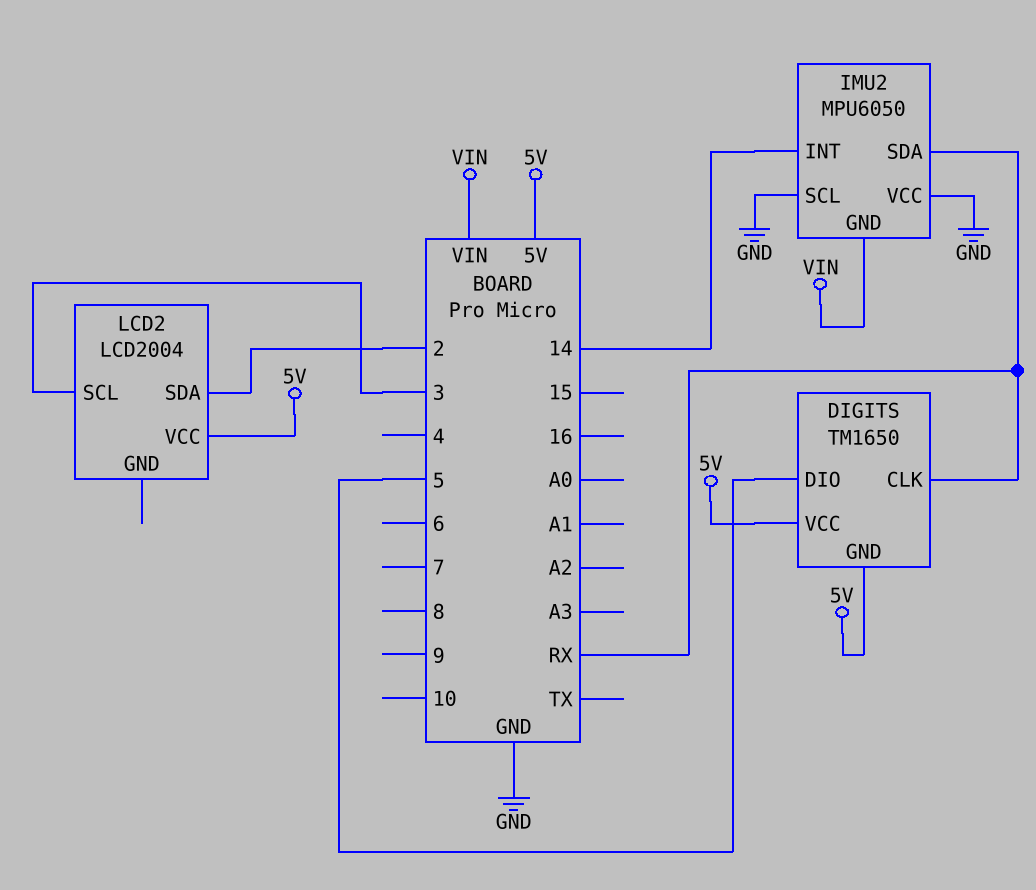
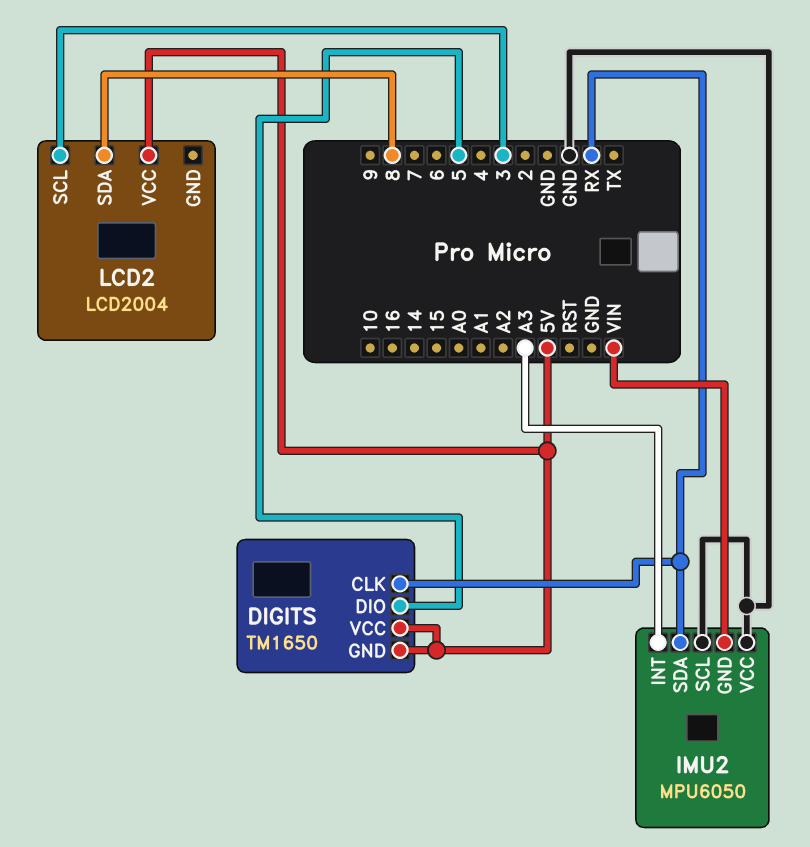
IMU2 pin INT: 14 -> A3
LCD2 pin SDA: 2 -> 8

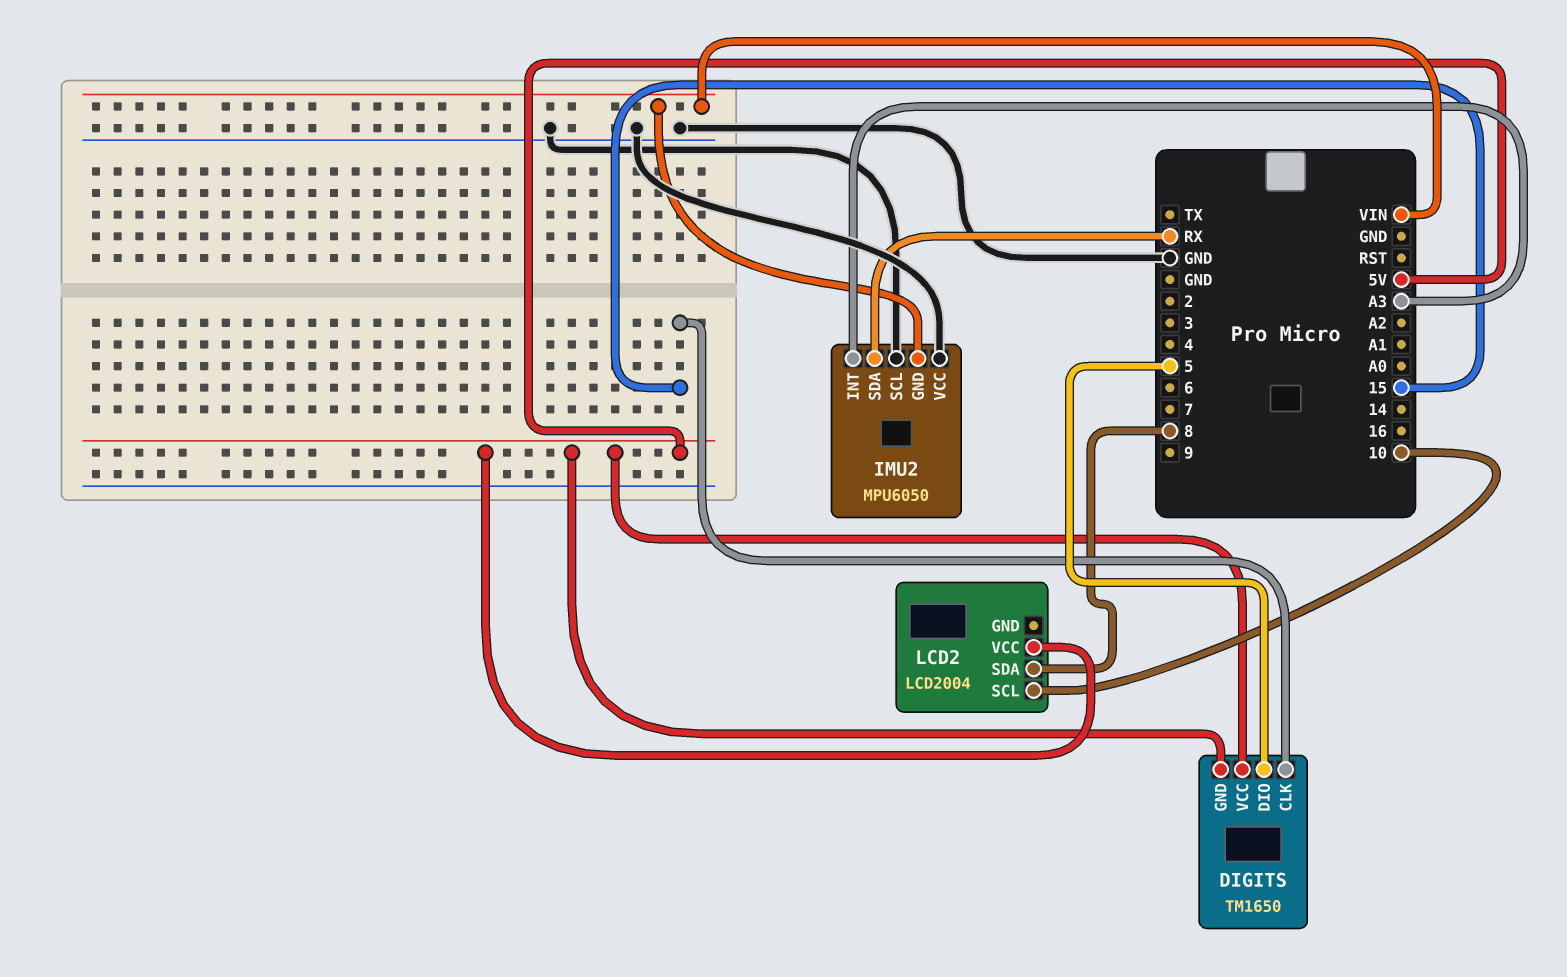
DIGITS pin CLK: RX -> 15
LCD2 pin SCL: 3 -> 10

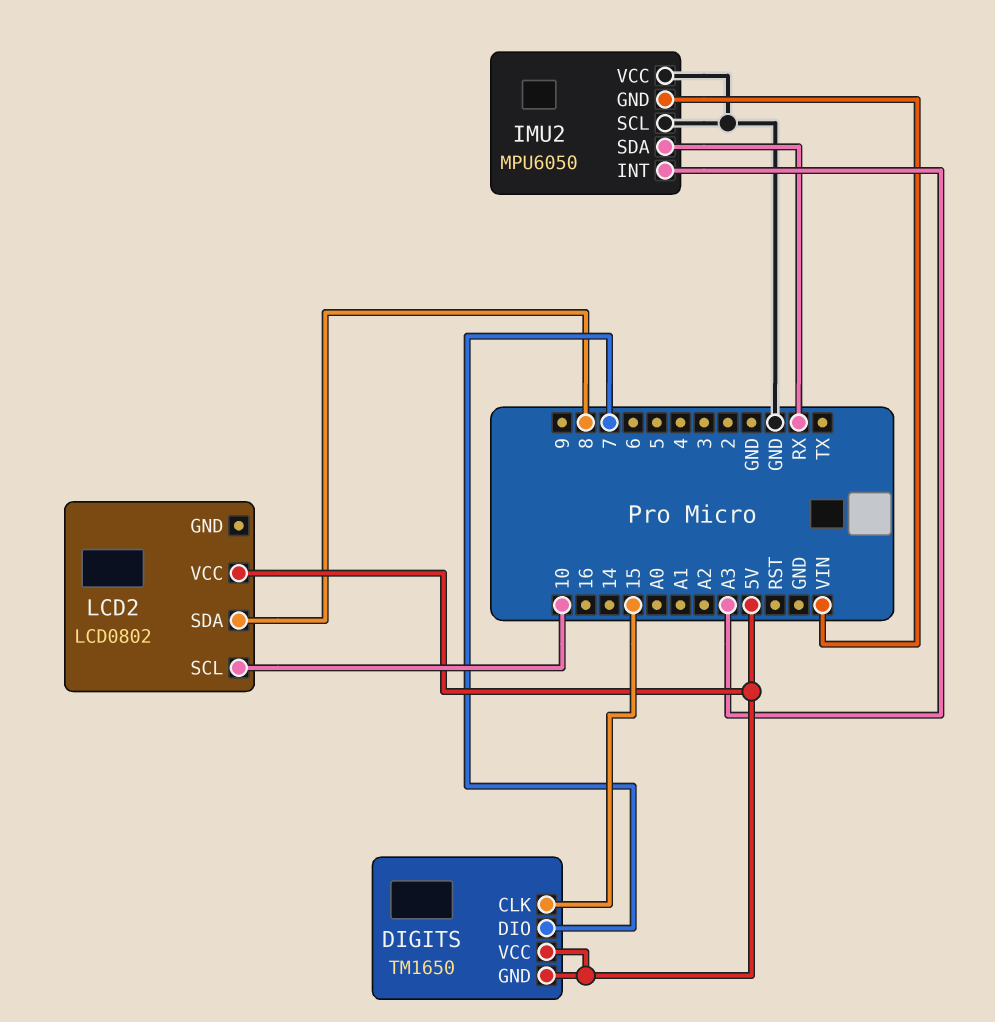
DIGITS pin DIO: 5 -> 7
LCD2: LCD2004 -> LCD0802

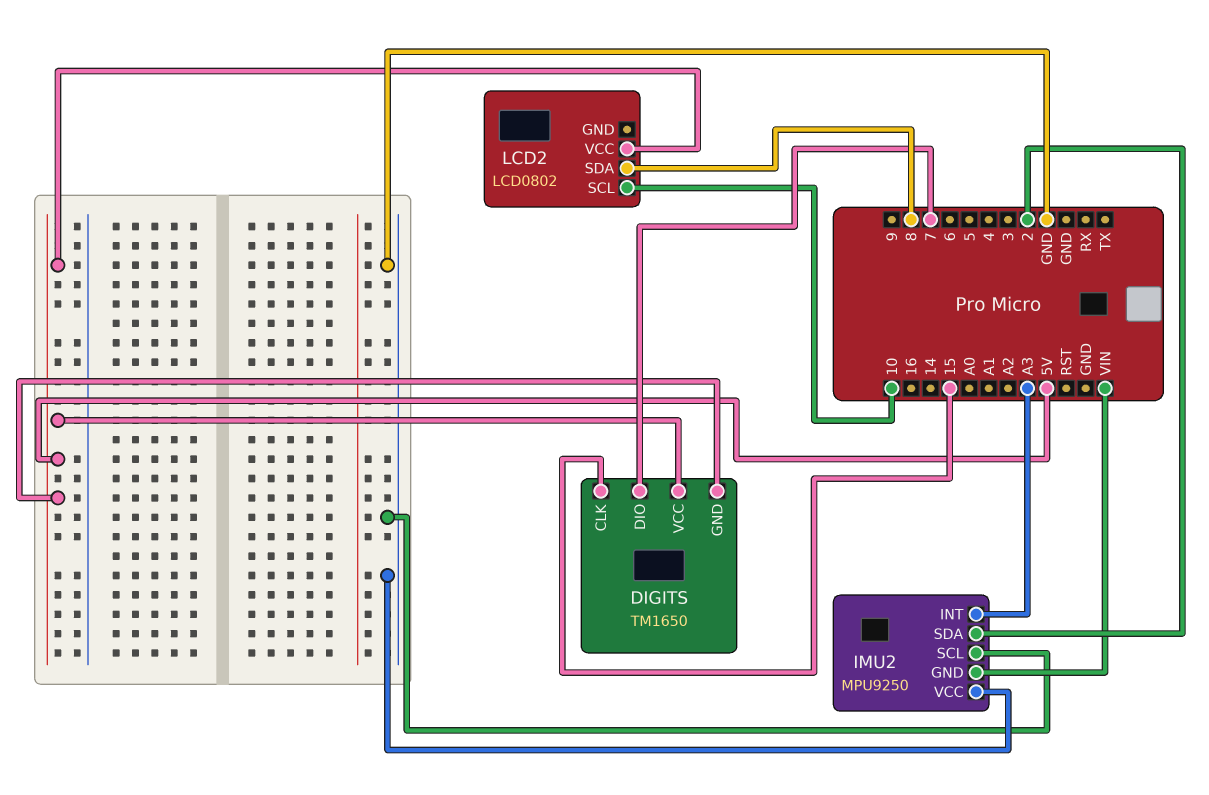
IMU2: MPU6050 -> MPU9250
IMU2 pin SDA: RX -> 2

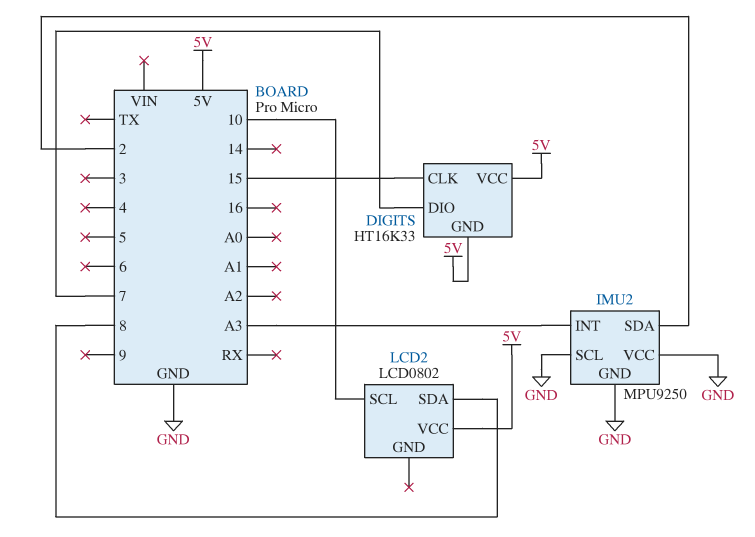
DIGITS: TM1650 -> HT16K33
IMU2 pin GND: VIN -> GND

